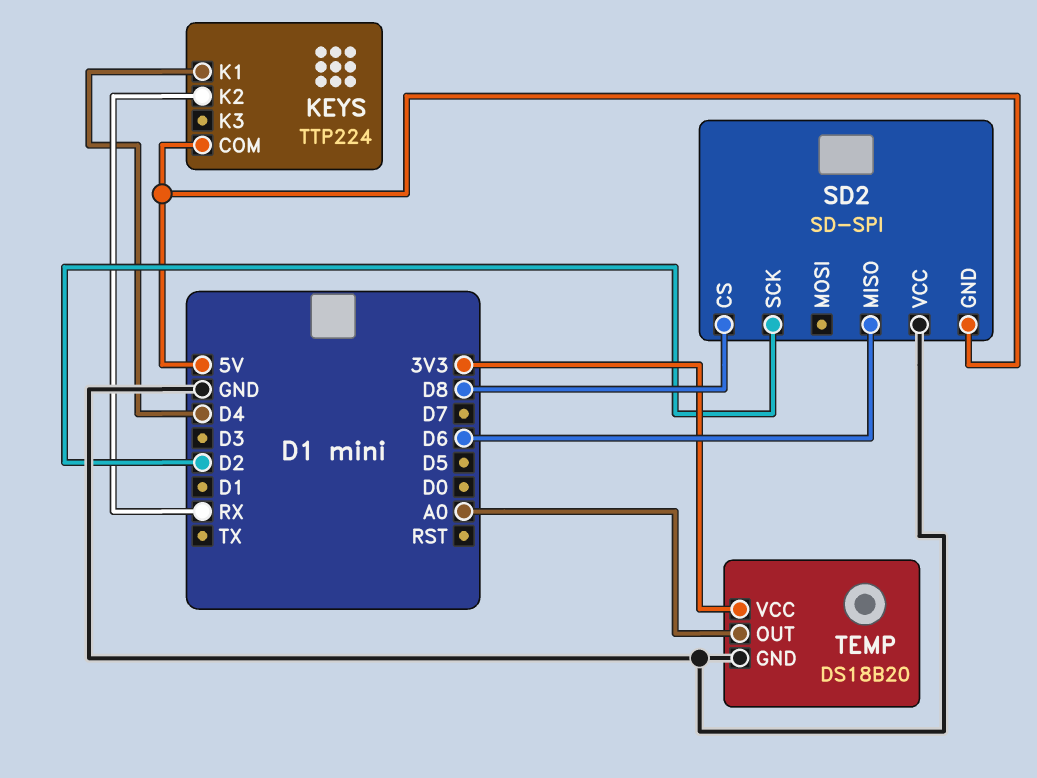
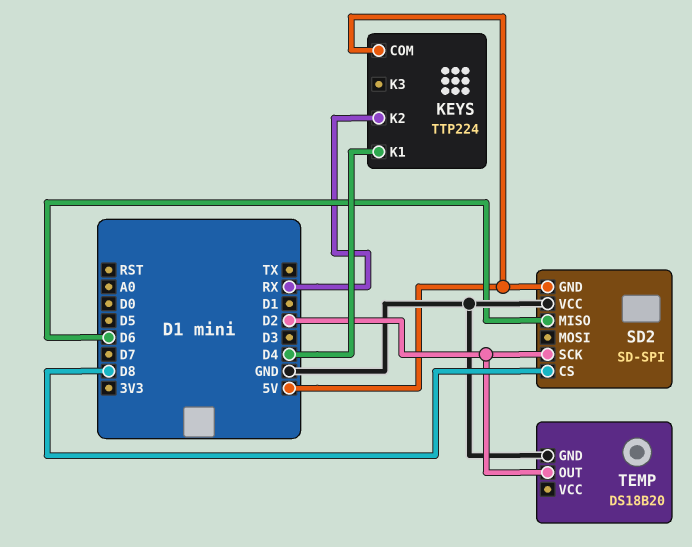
TEMP pin OUT: A0 -> D2
TEMP pin VCC: 3V3 -> none

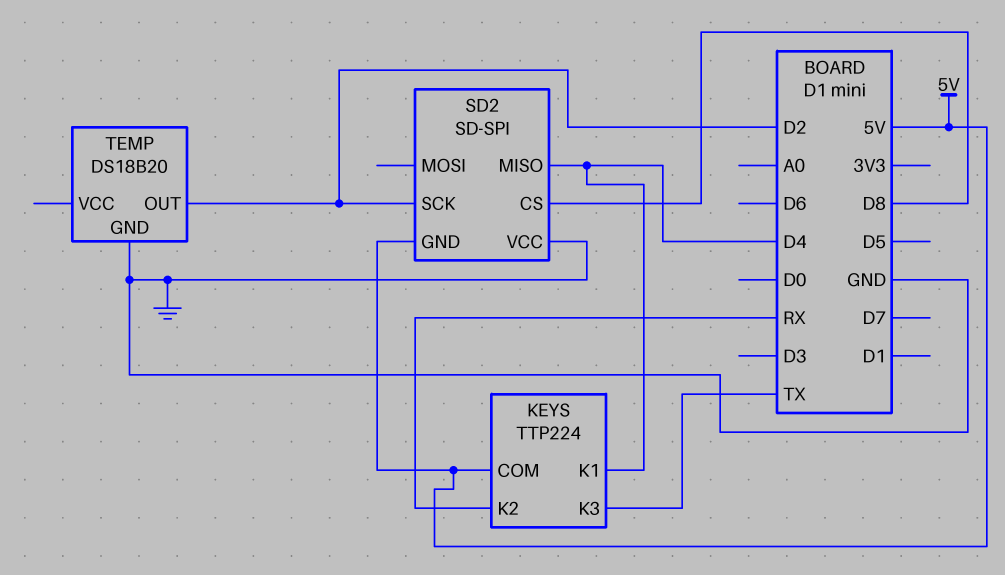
KEYS pin K3: none -> TX
SD2 pin MISO: D6 -> D4

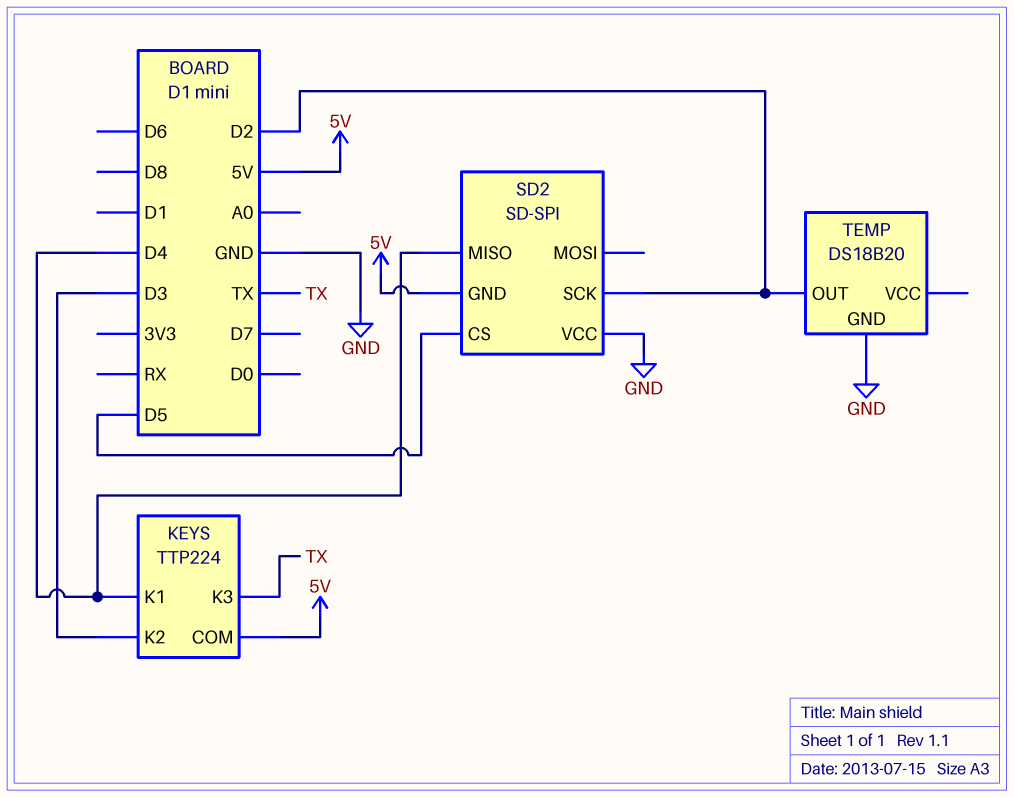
KEYS pin K2: RX -> D3
SD2 pin CS: D8 -> D5

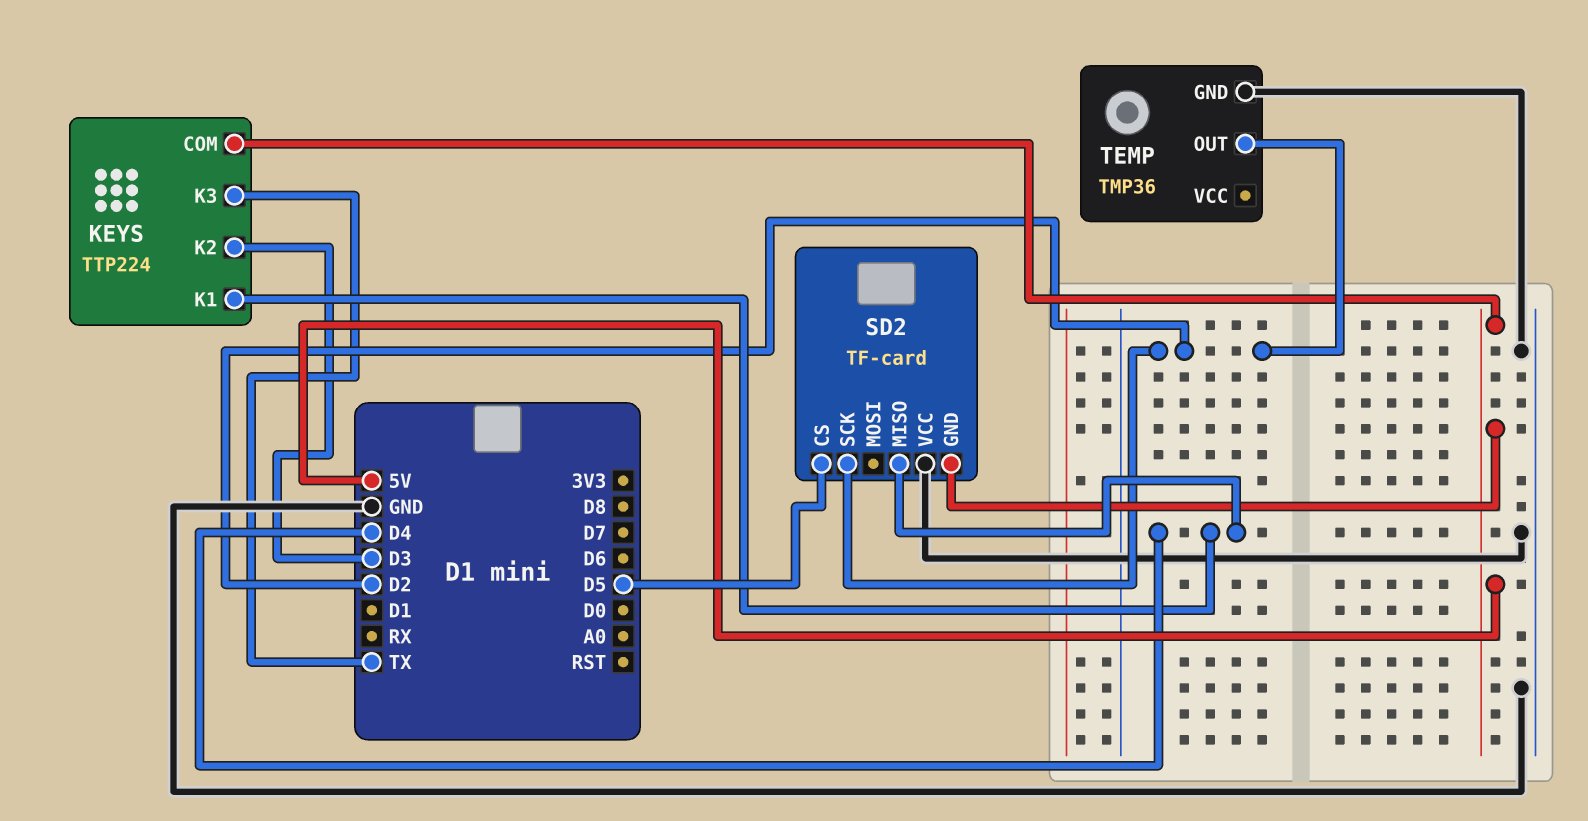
SD2: SD-SPI -> TF-card
TEMP: DS18B20 -> TMP36

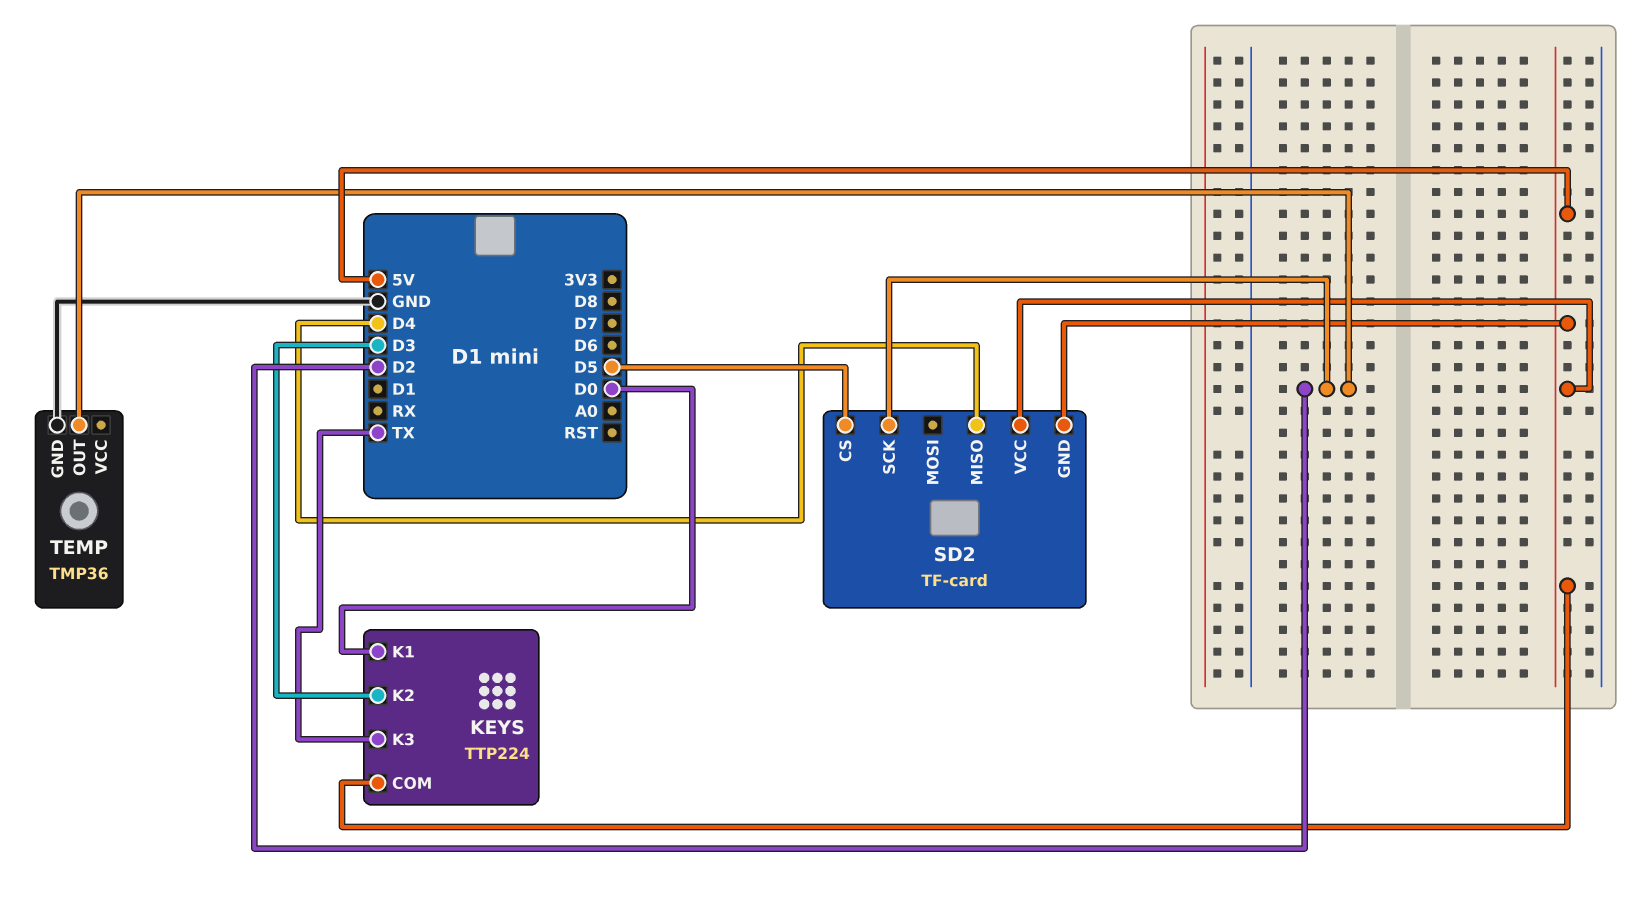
KEYS pin K1: D4 -> D0
SD2 pin VCC: GND -> 5V

